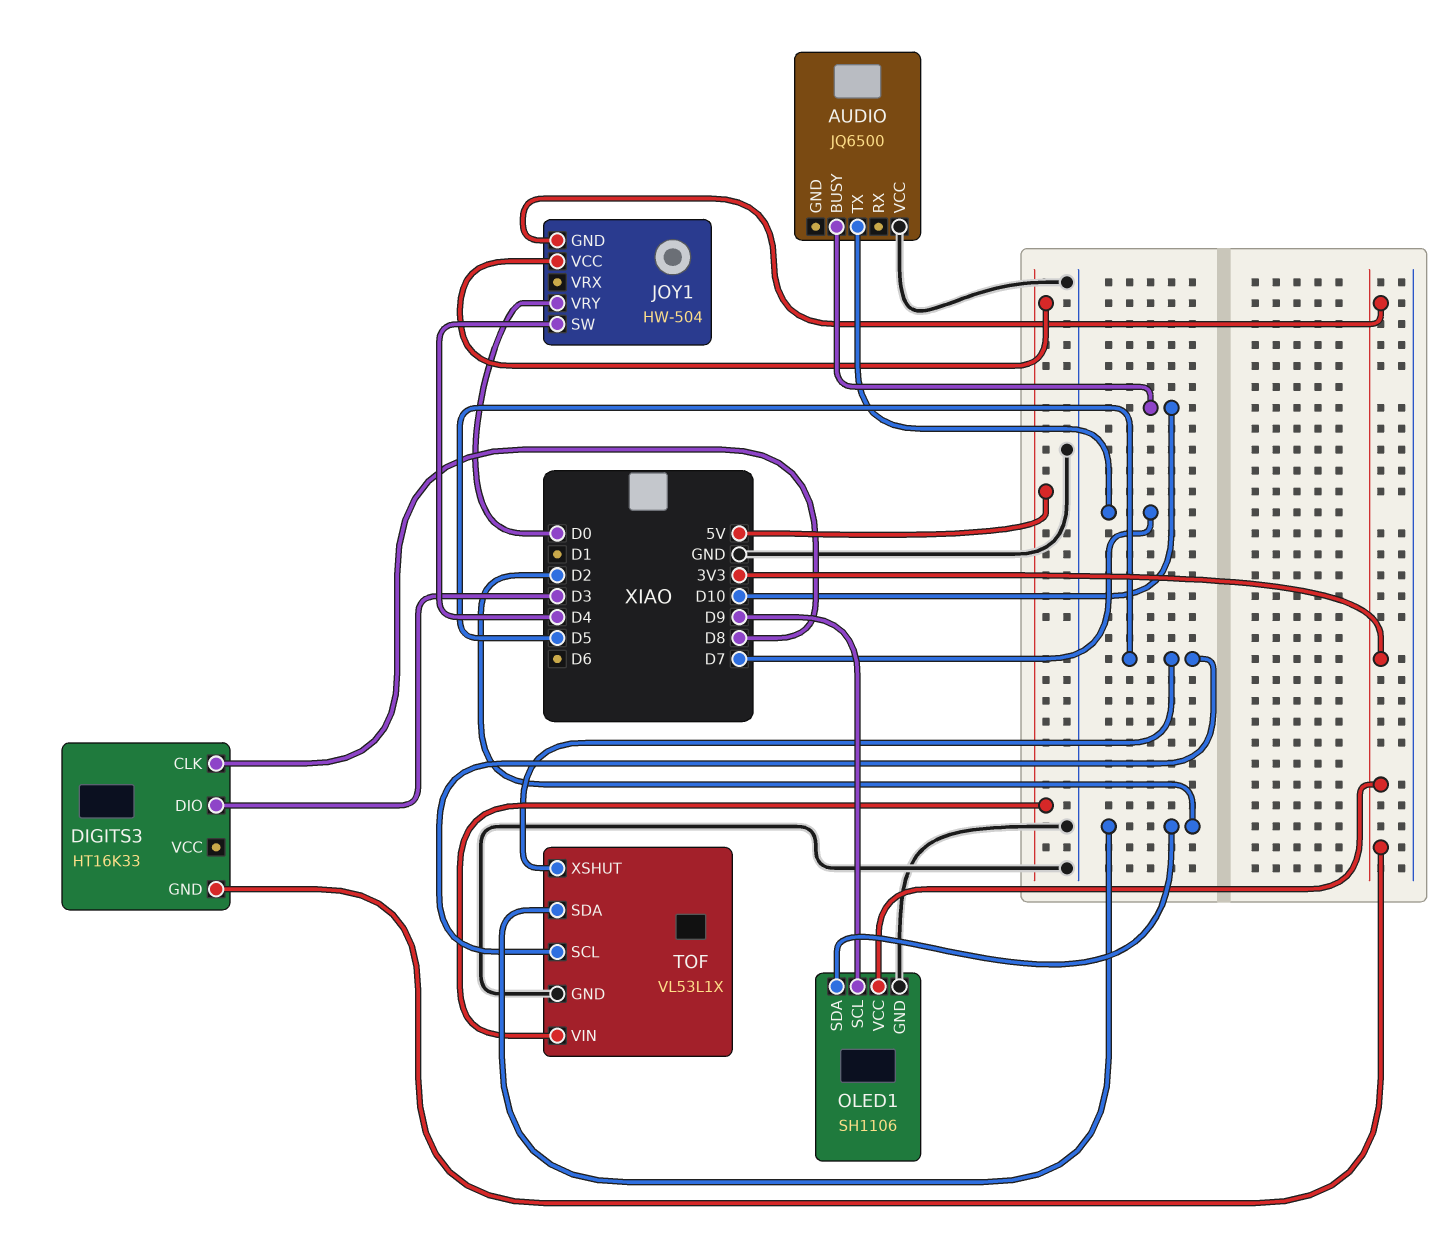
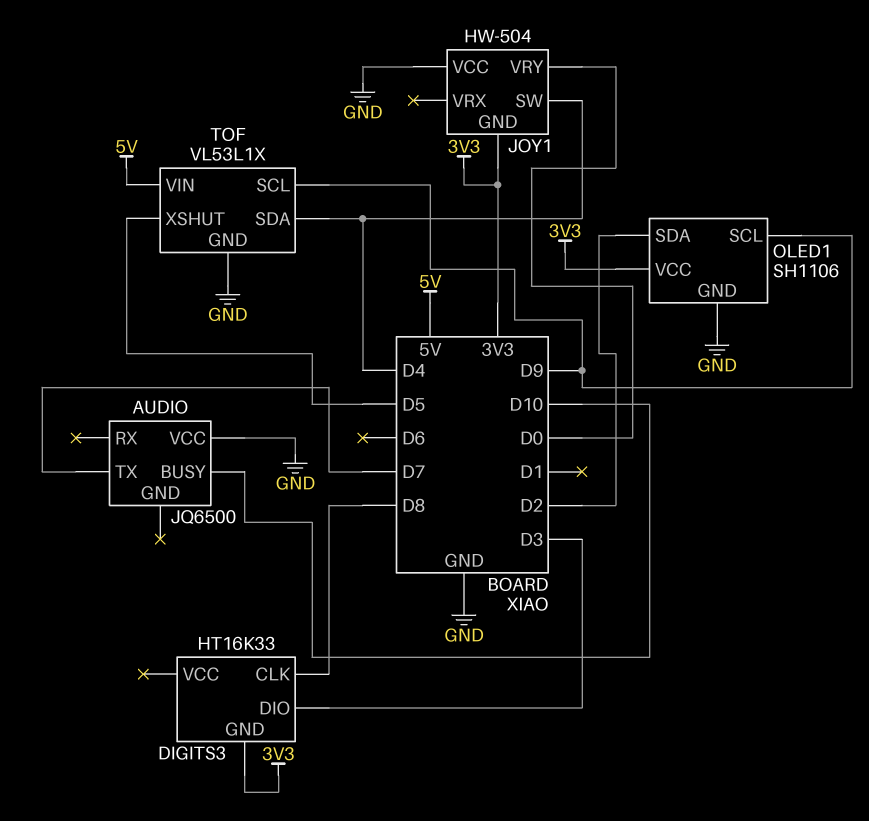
JOY1 pin VCC: 5V -> GND
TOF pin SCL: D5 -> D9
TOF pin SDA: D2 -> D4

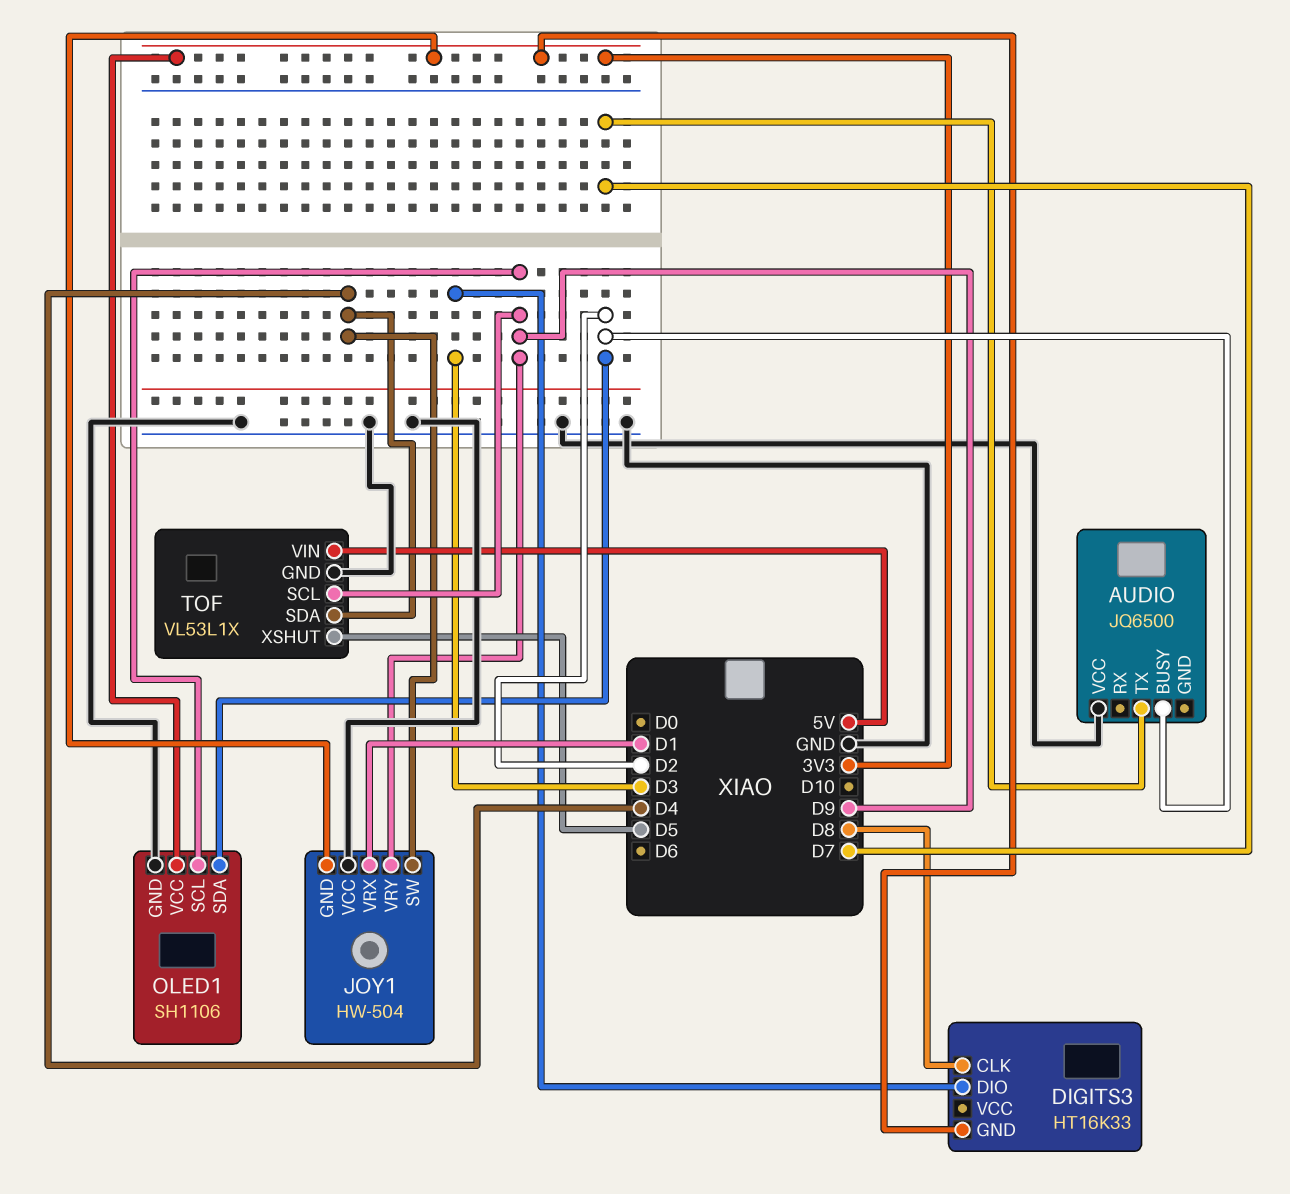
AUDIO pin BUSY: D10 -> D2
JOY1 pin VRX: none -> D1
JOY1 pin VRY: D0 -> D9

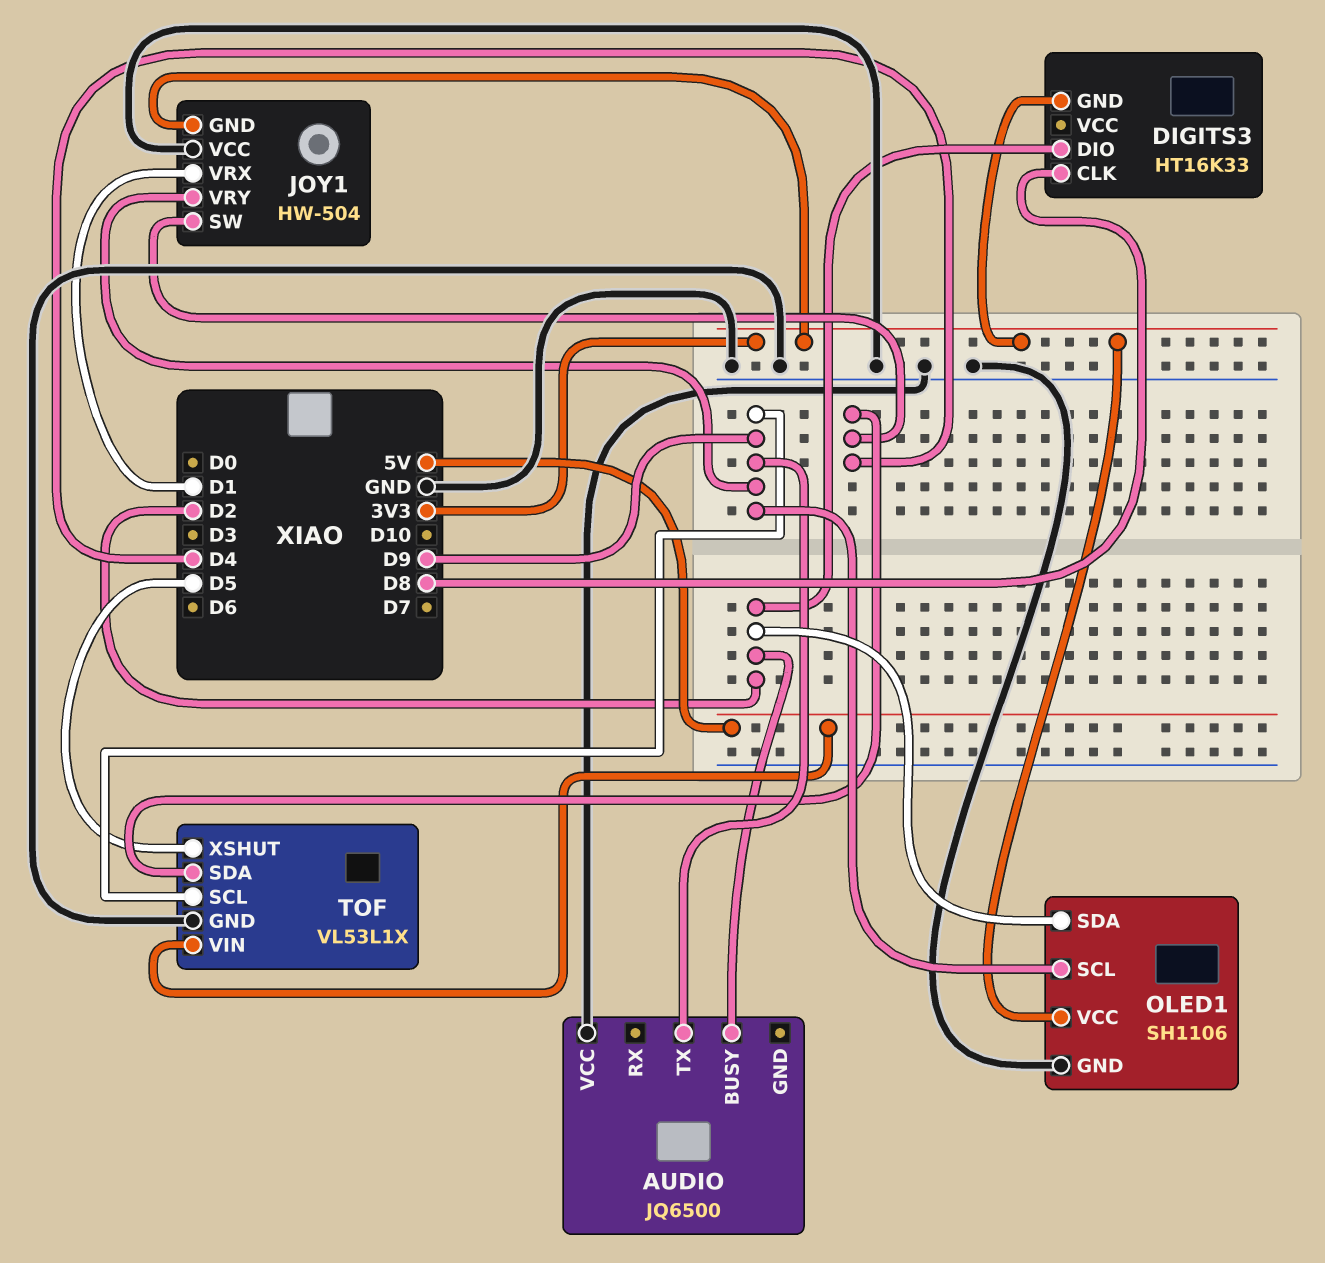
AUDIO pin TX: D7 -> D9
DIGITS3 pin DIO: D3 -> D2

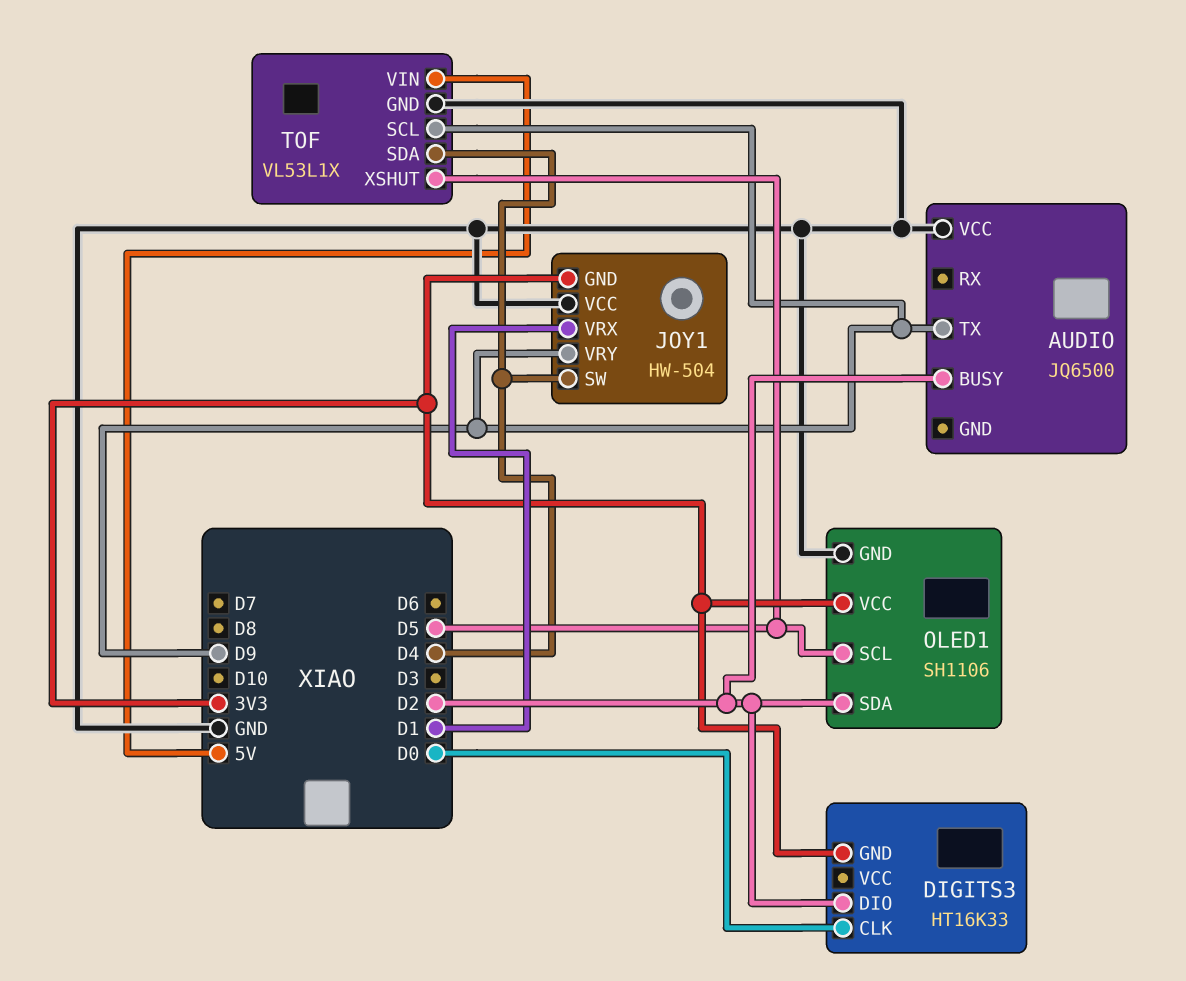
DIGITS3 pin CLK: D8 -> D0
OLED1 pin SCL: D9 -> D5

